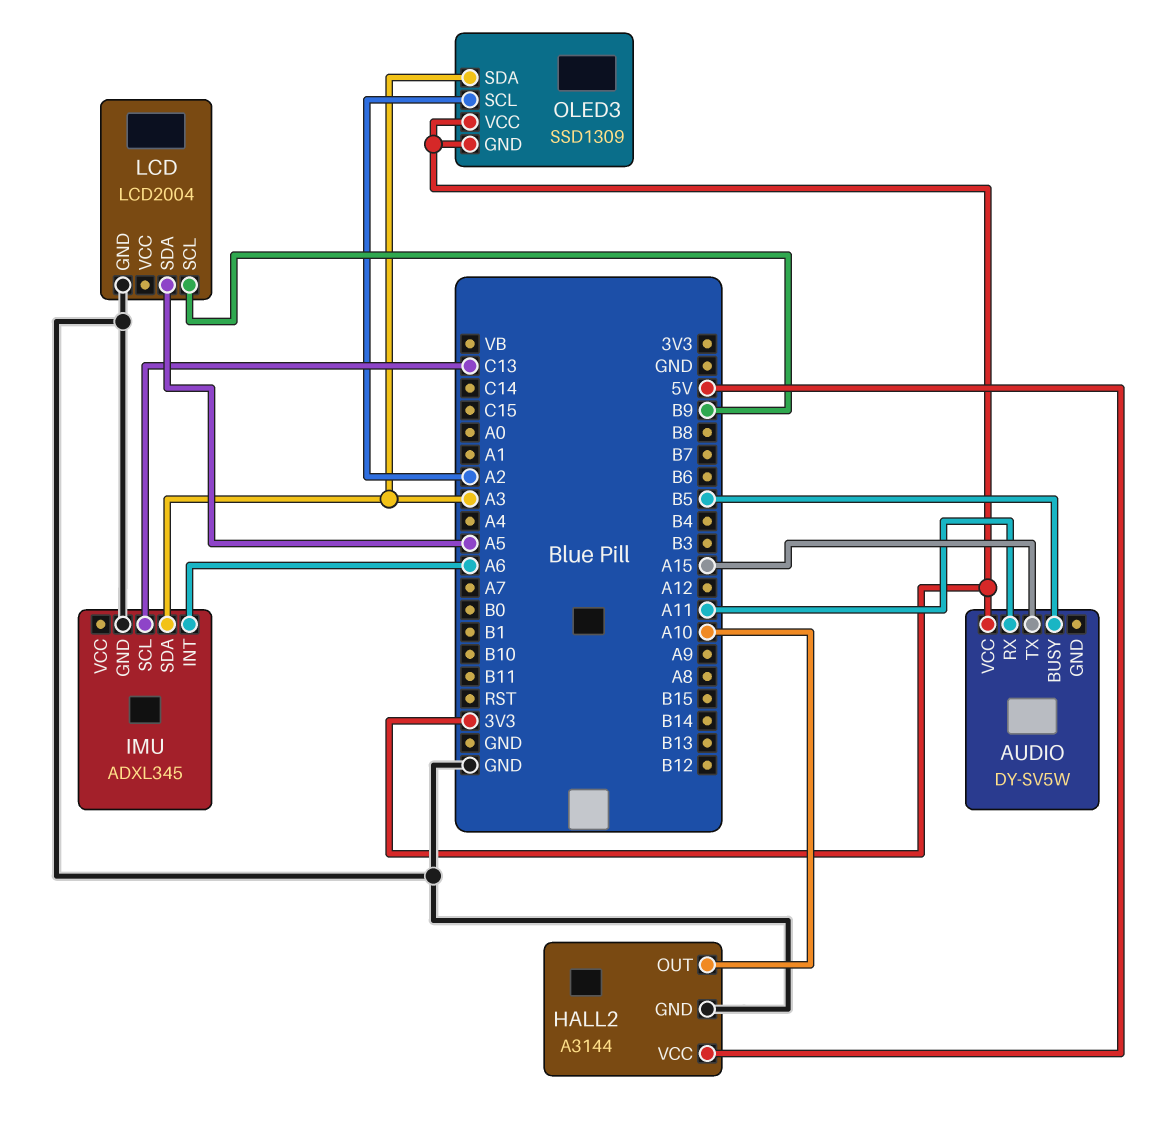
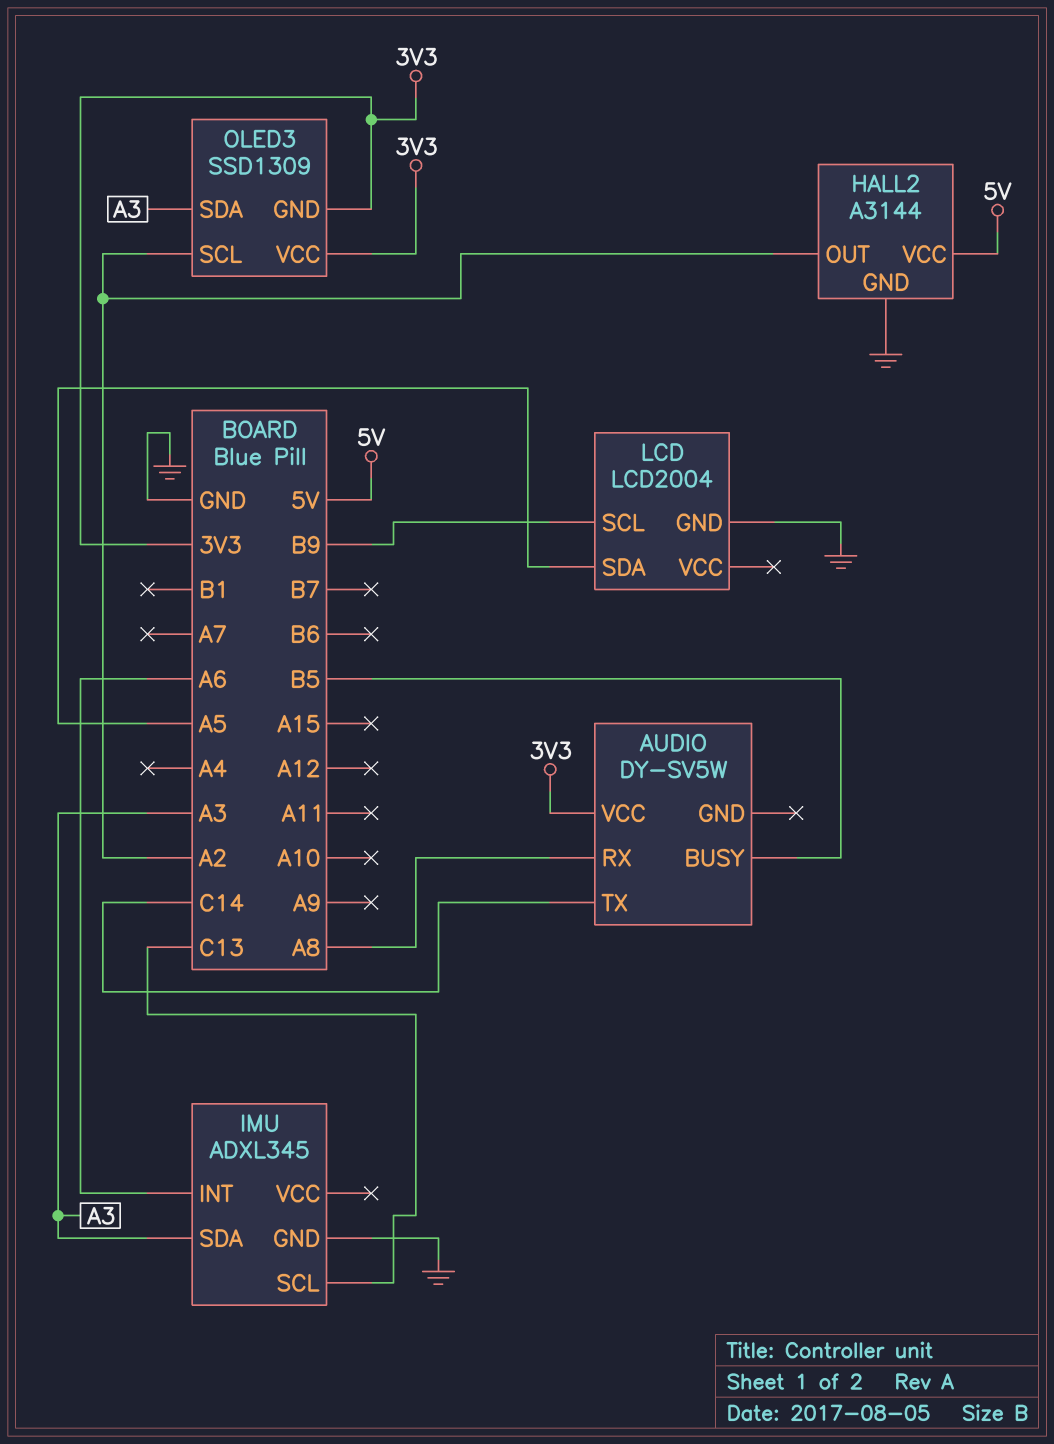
AUDIO pin RX: A11 -> A8
AUDIO pin TX: A15 -> C14
HALL2 pin OUT: A10 -> A2

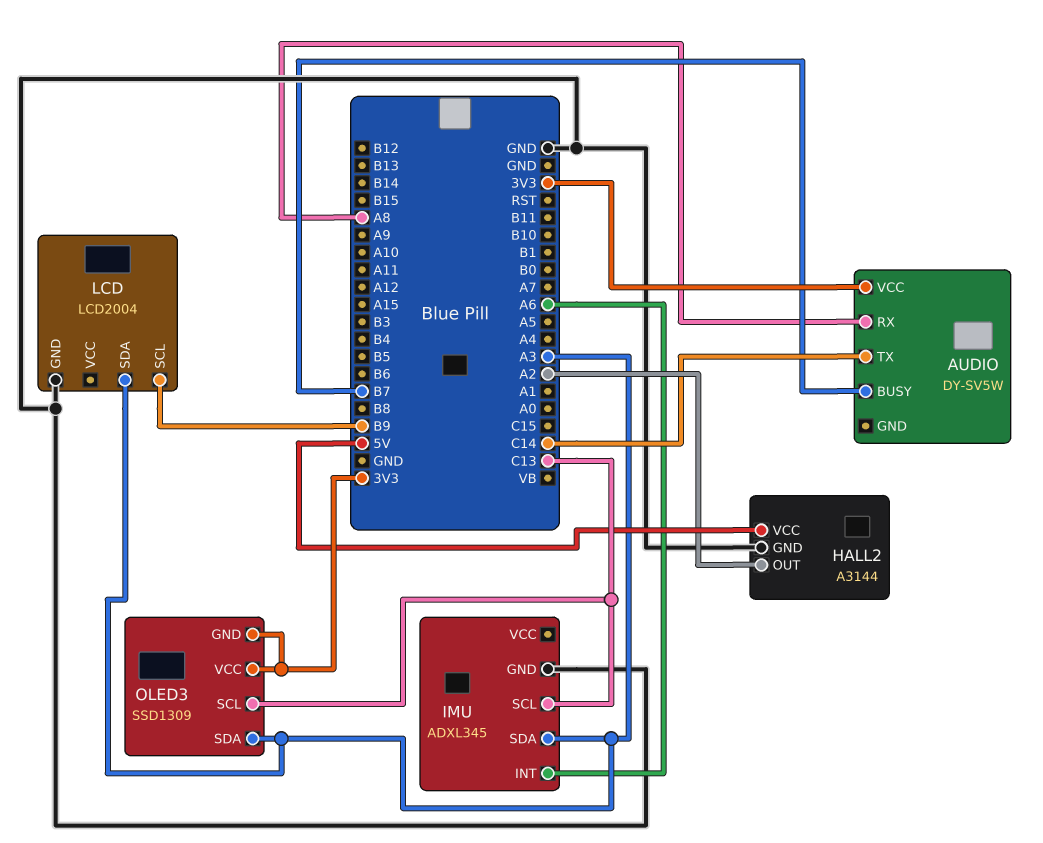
AUDIO pin BUSY: B5 -> B7
LCD pin SDA: A5 -> A3
OLED3 pin SCL: A2 -> C13

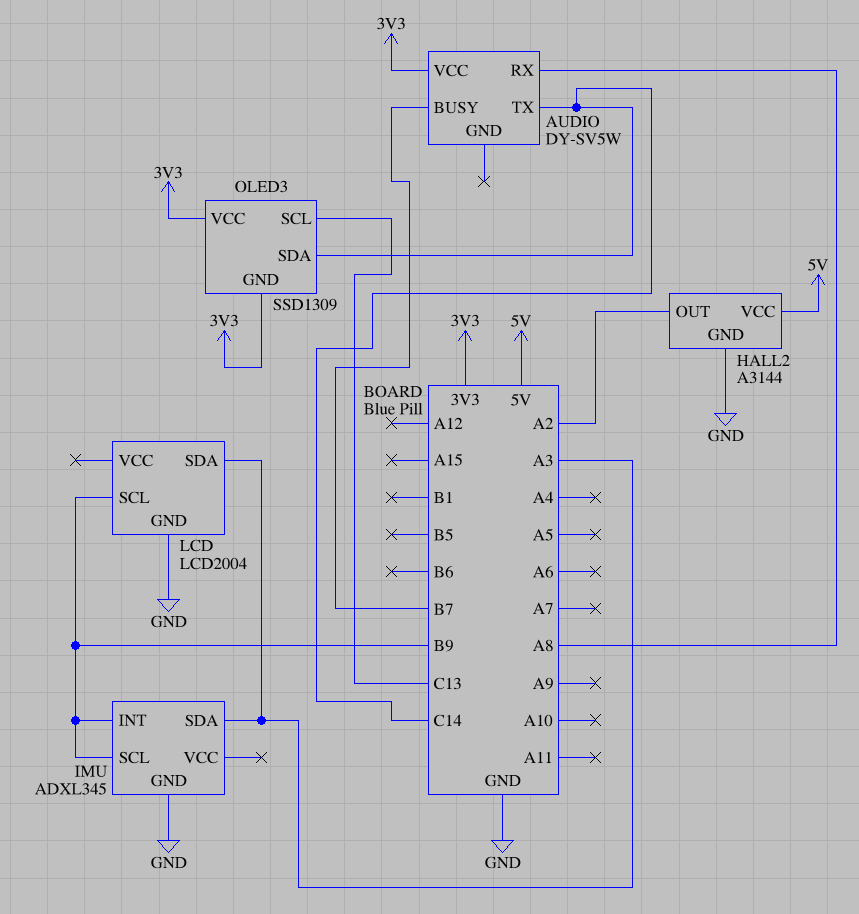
IMU pin INT: A6 -> B9
IMU pin SCL: C13 -> B9
OLED3 pin SDA: A3 -> C14

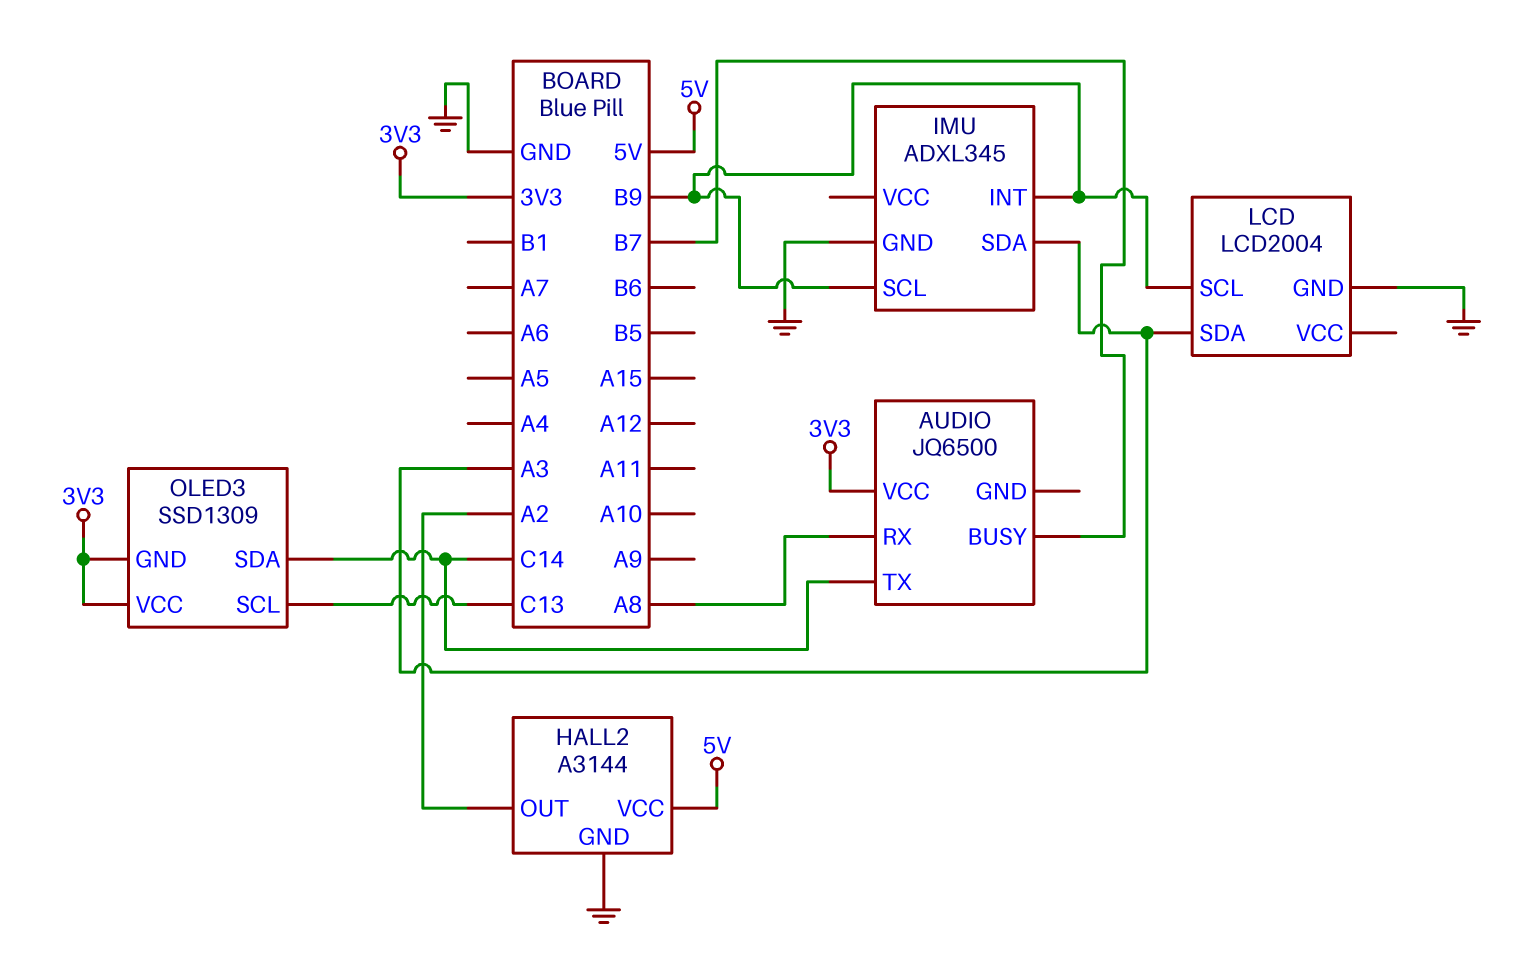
AUDIO: DY-SV5W -> JQ6500

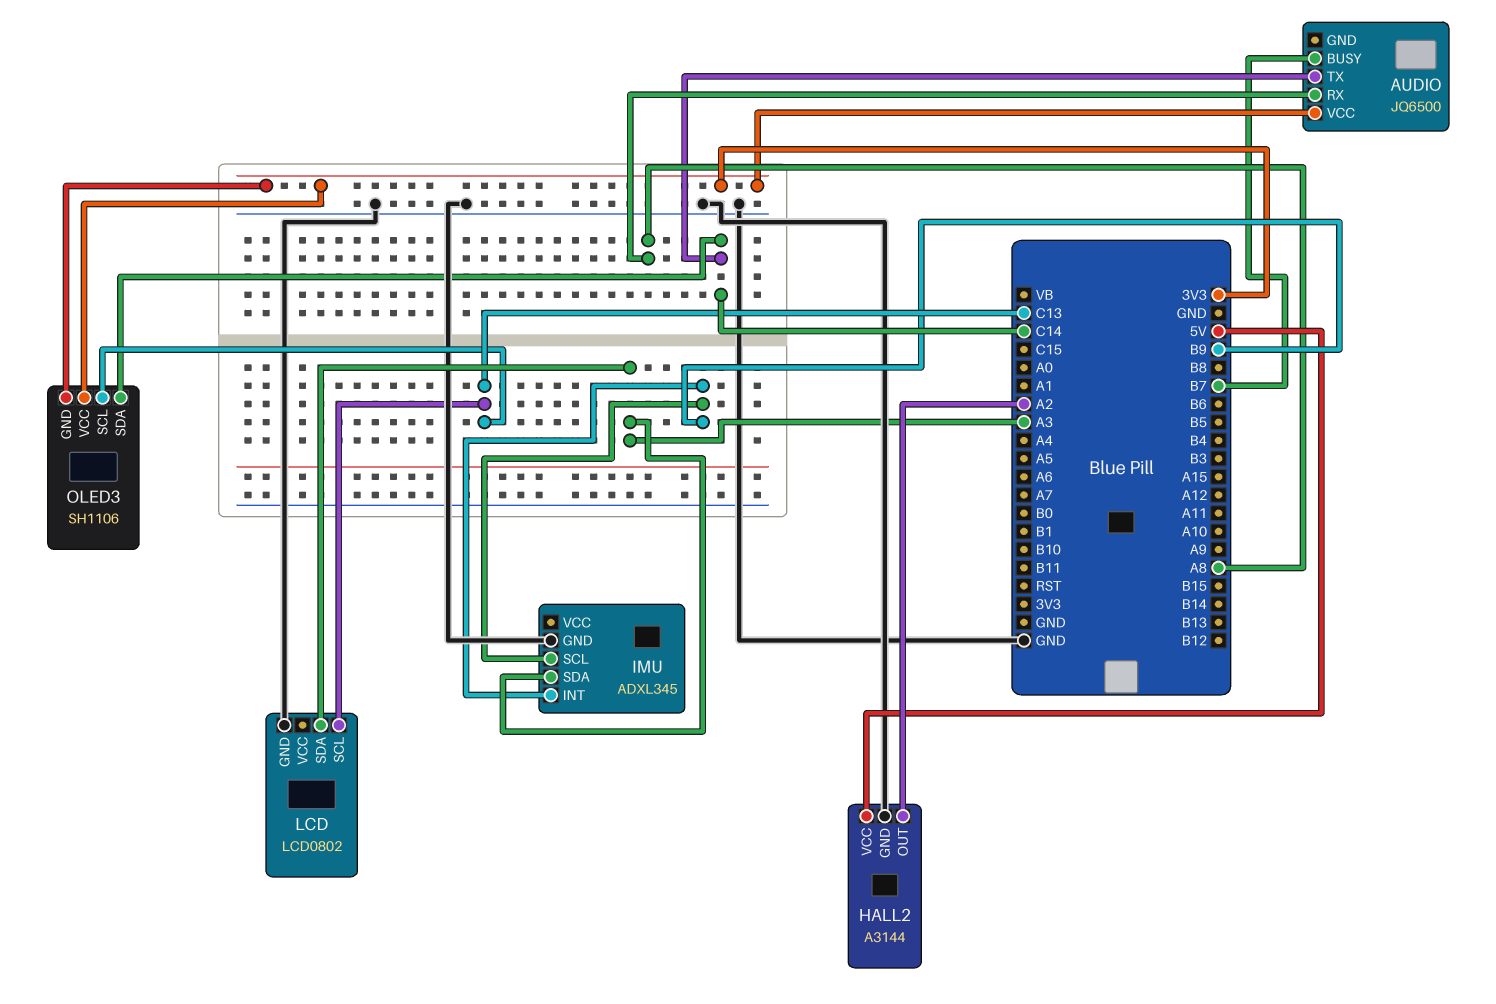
LCD: LCD2004 -> LCD0802
LCD pin SCL: B9 -> C13
OLED3: SSD1309 -> SH1106

